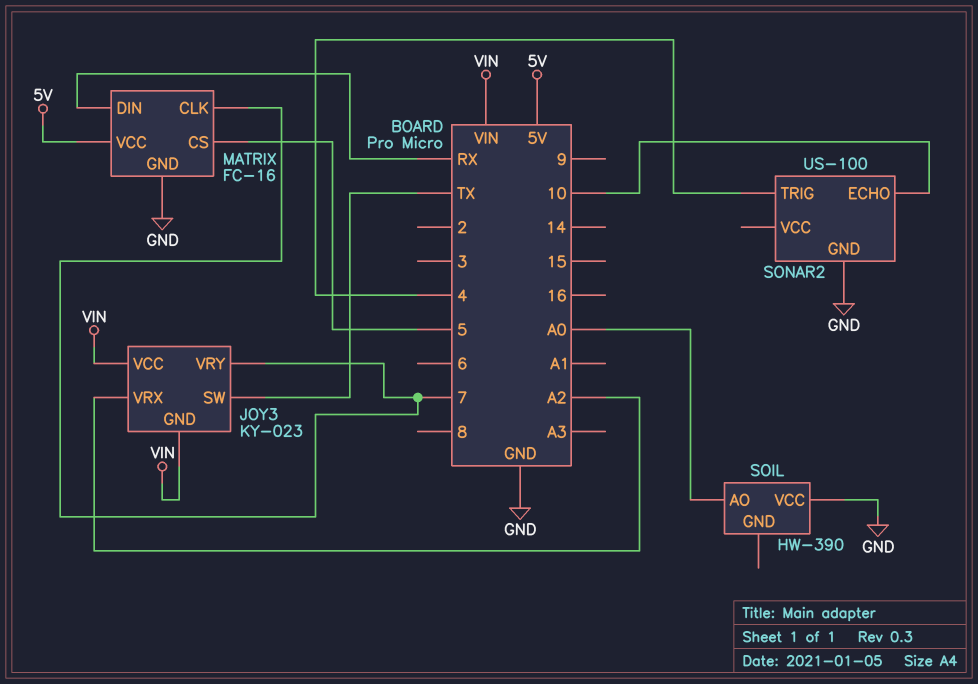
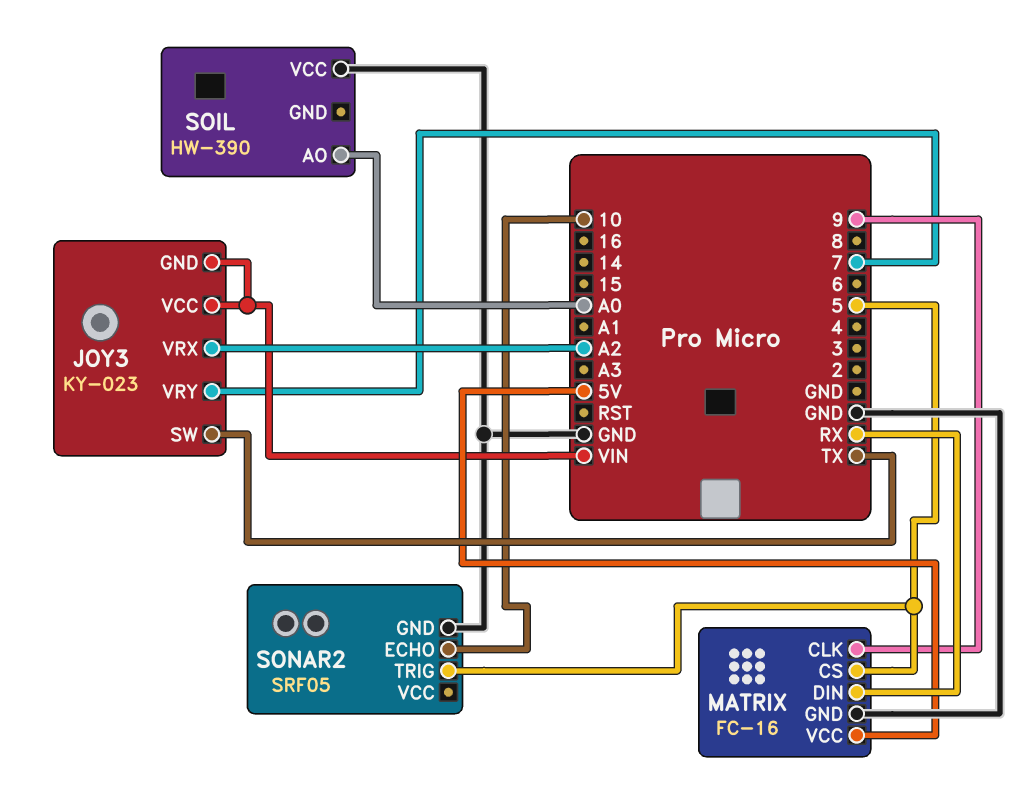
MATRIX pin CLK: 7 -> 9
SONAR2: US-100 -> SRF05
SONAR2 pin TRIG: 4 -> 5

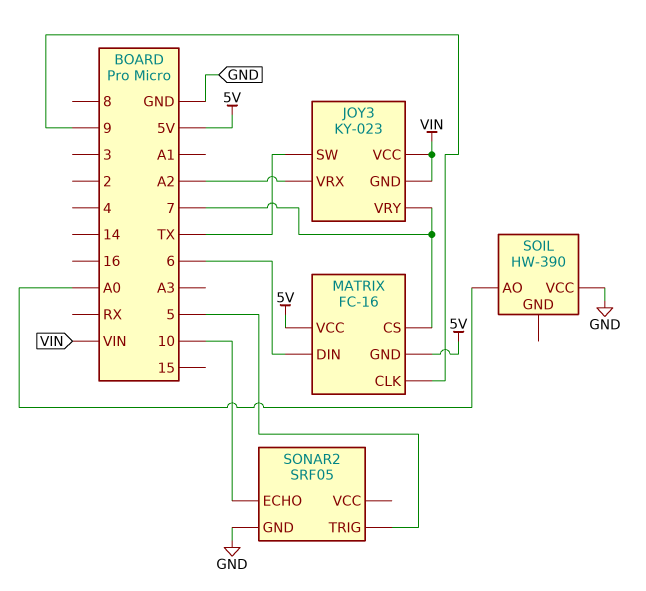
MATRIX pin CS: 5 -> 7
MATRIX pin DIN: RX -> 6
MATRIX pin GND: GND -> 5V

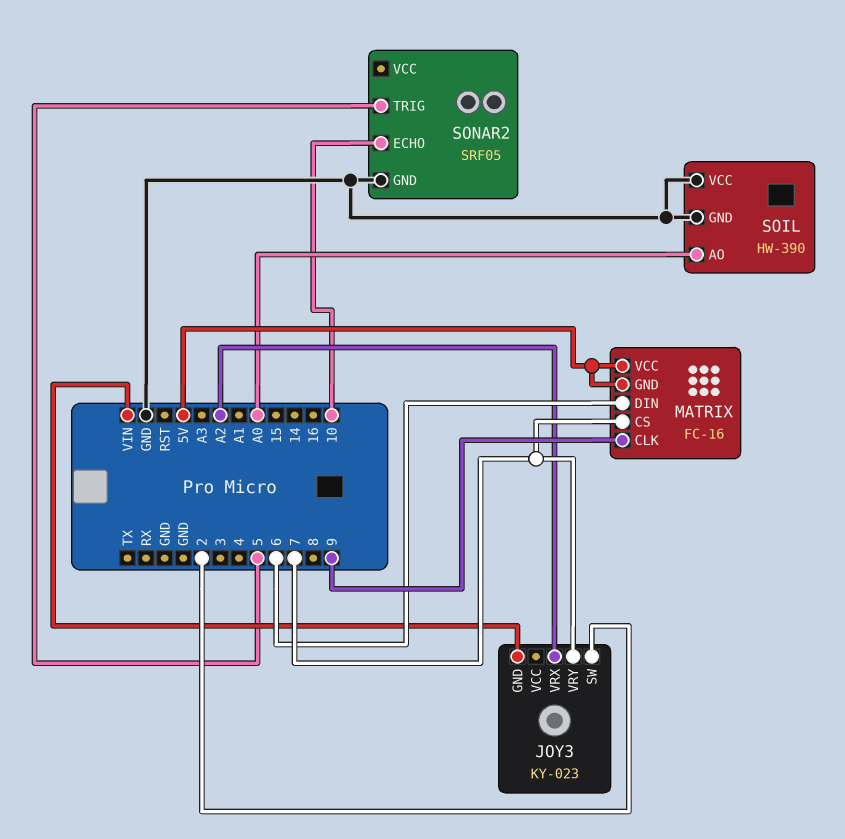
JOY3 pin SW: TX -> 2
JOY3 pin VCC: VIN -> none
SOIL pin GND: none -> GND

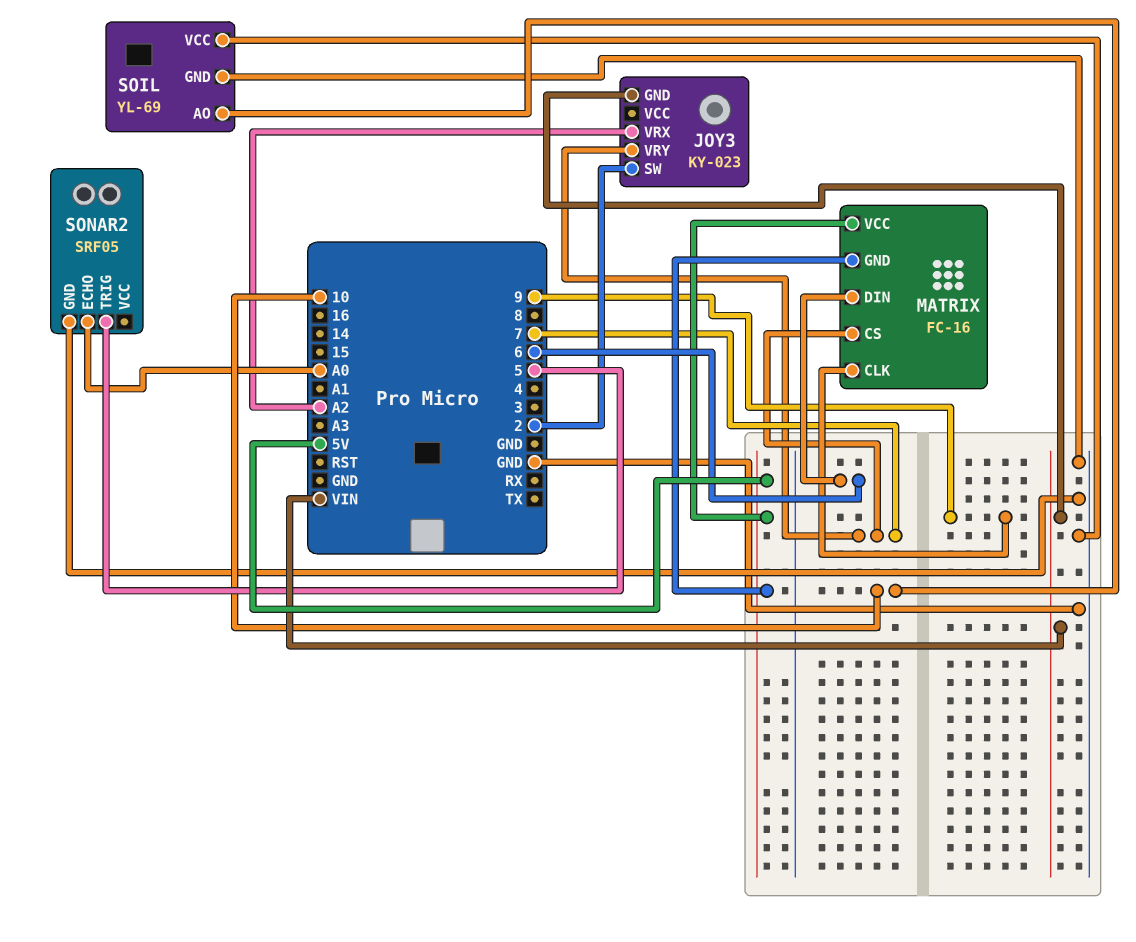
SOIL: HW-390 -> YL-69
SOIL pin AO: A0 -> 10
SONAR2 pin ECHO: 10 -> A0

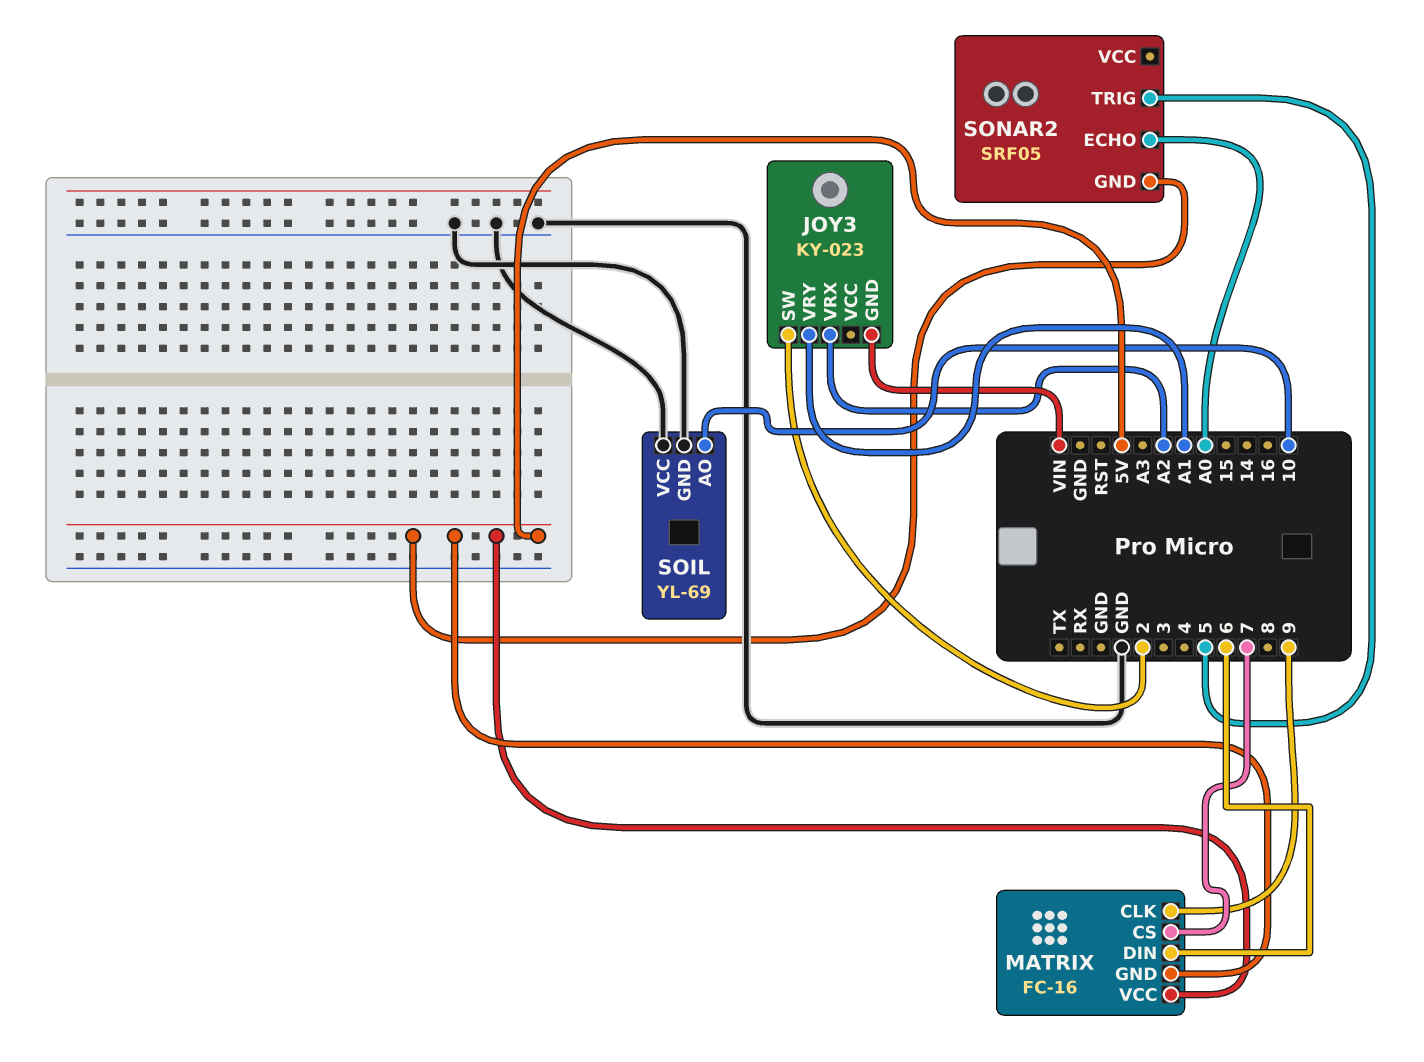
JOY3 pin VRY: 7 -> A1
SONAR2 pin GND: GND -> 5V

